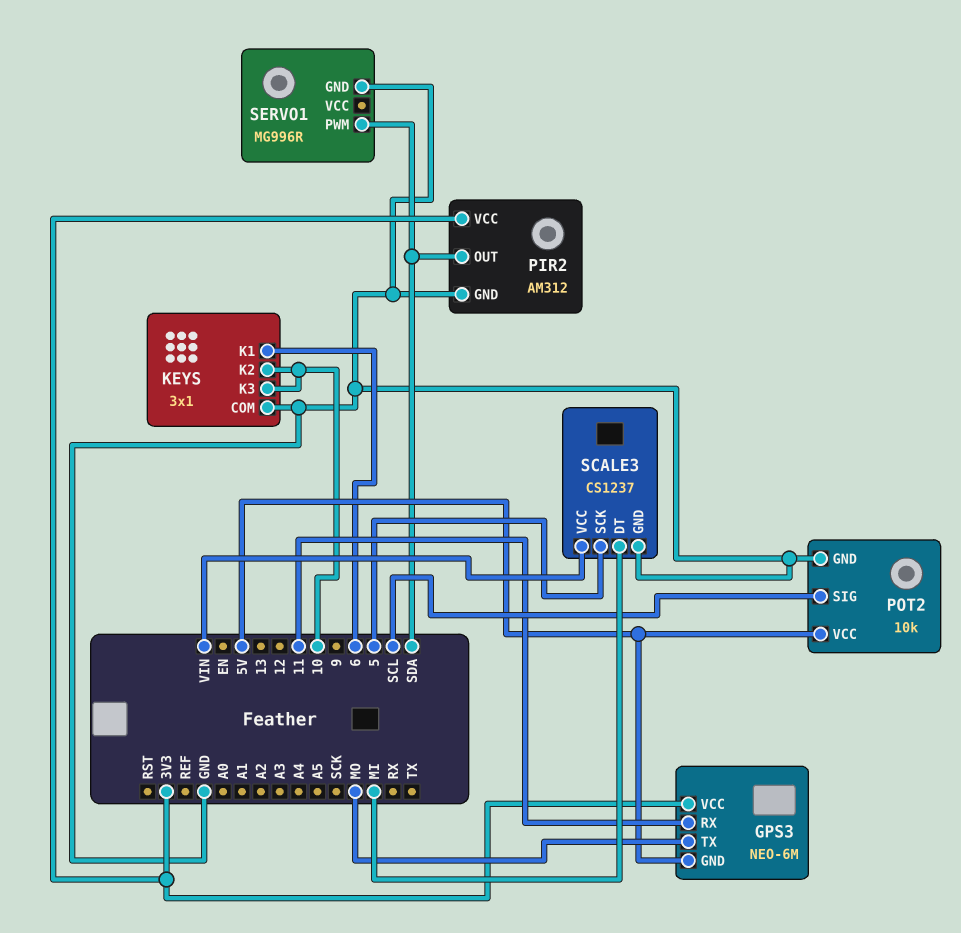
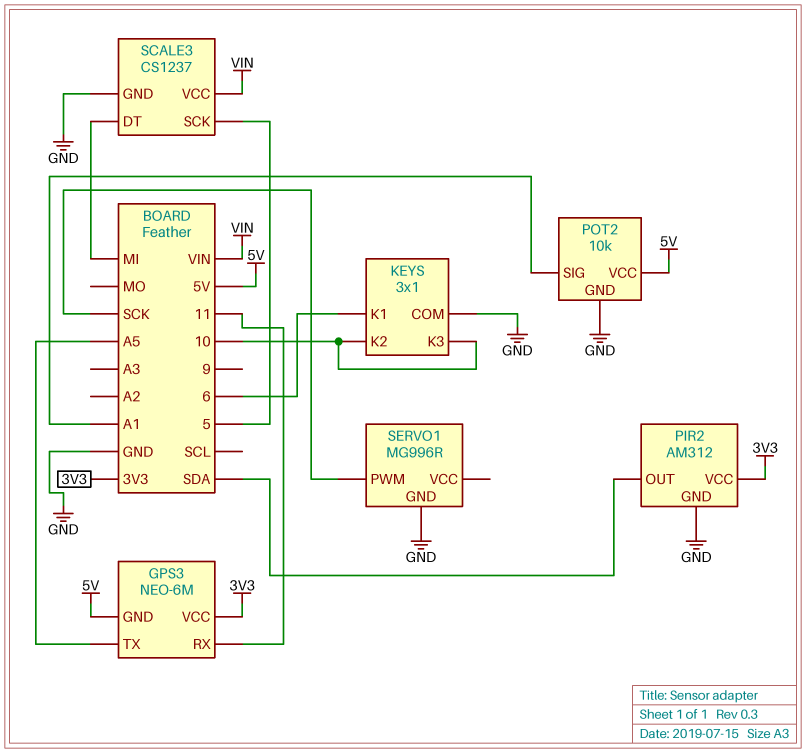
GPS3 pin TX: MO -> A5
POT2 pin SIG: SCL -> A1
SERVO1 pin PWM: SDA -> SCK

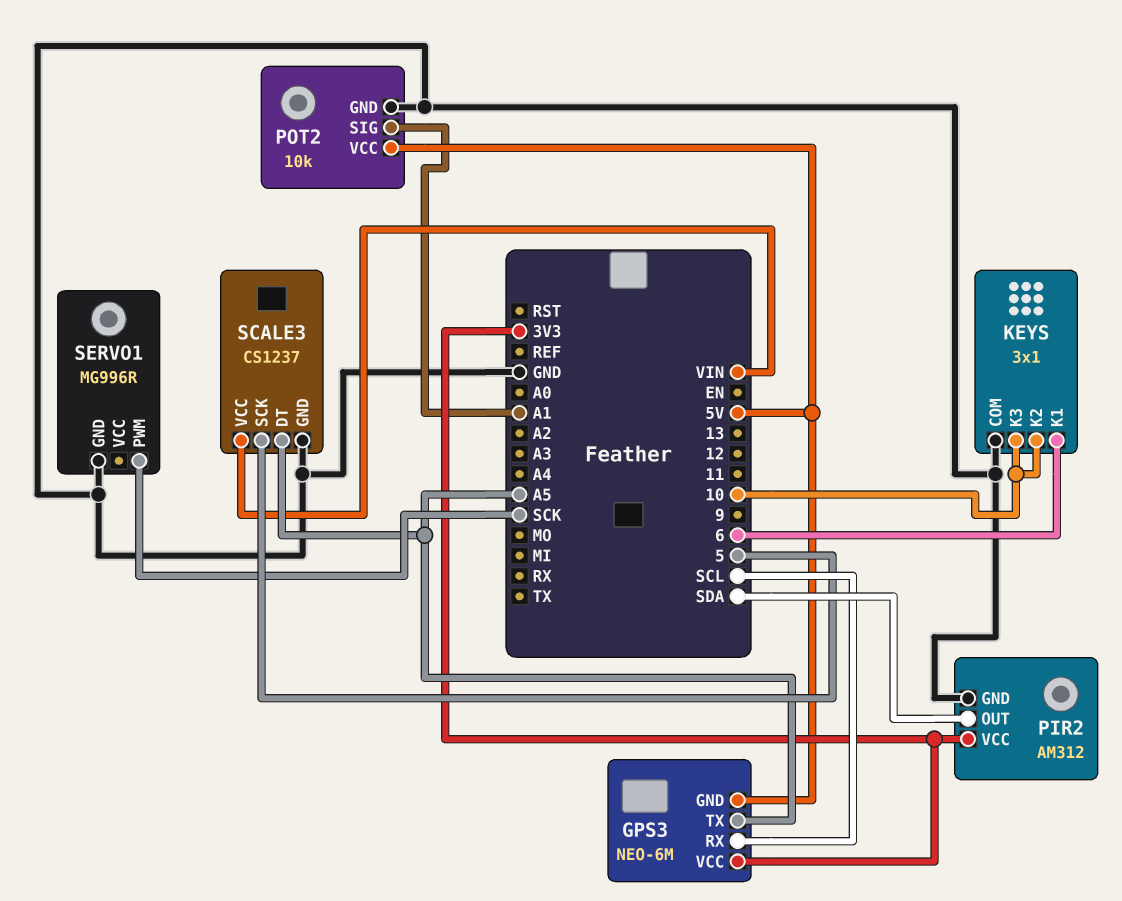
GPS3 pin RX: 11 -> SCL
SCALE3 pin DT: MI -> A5

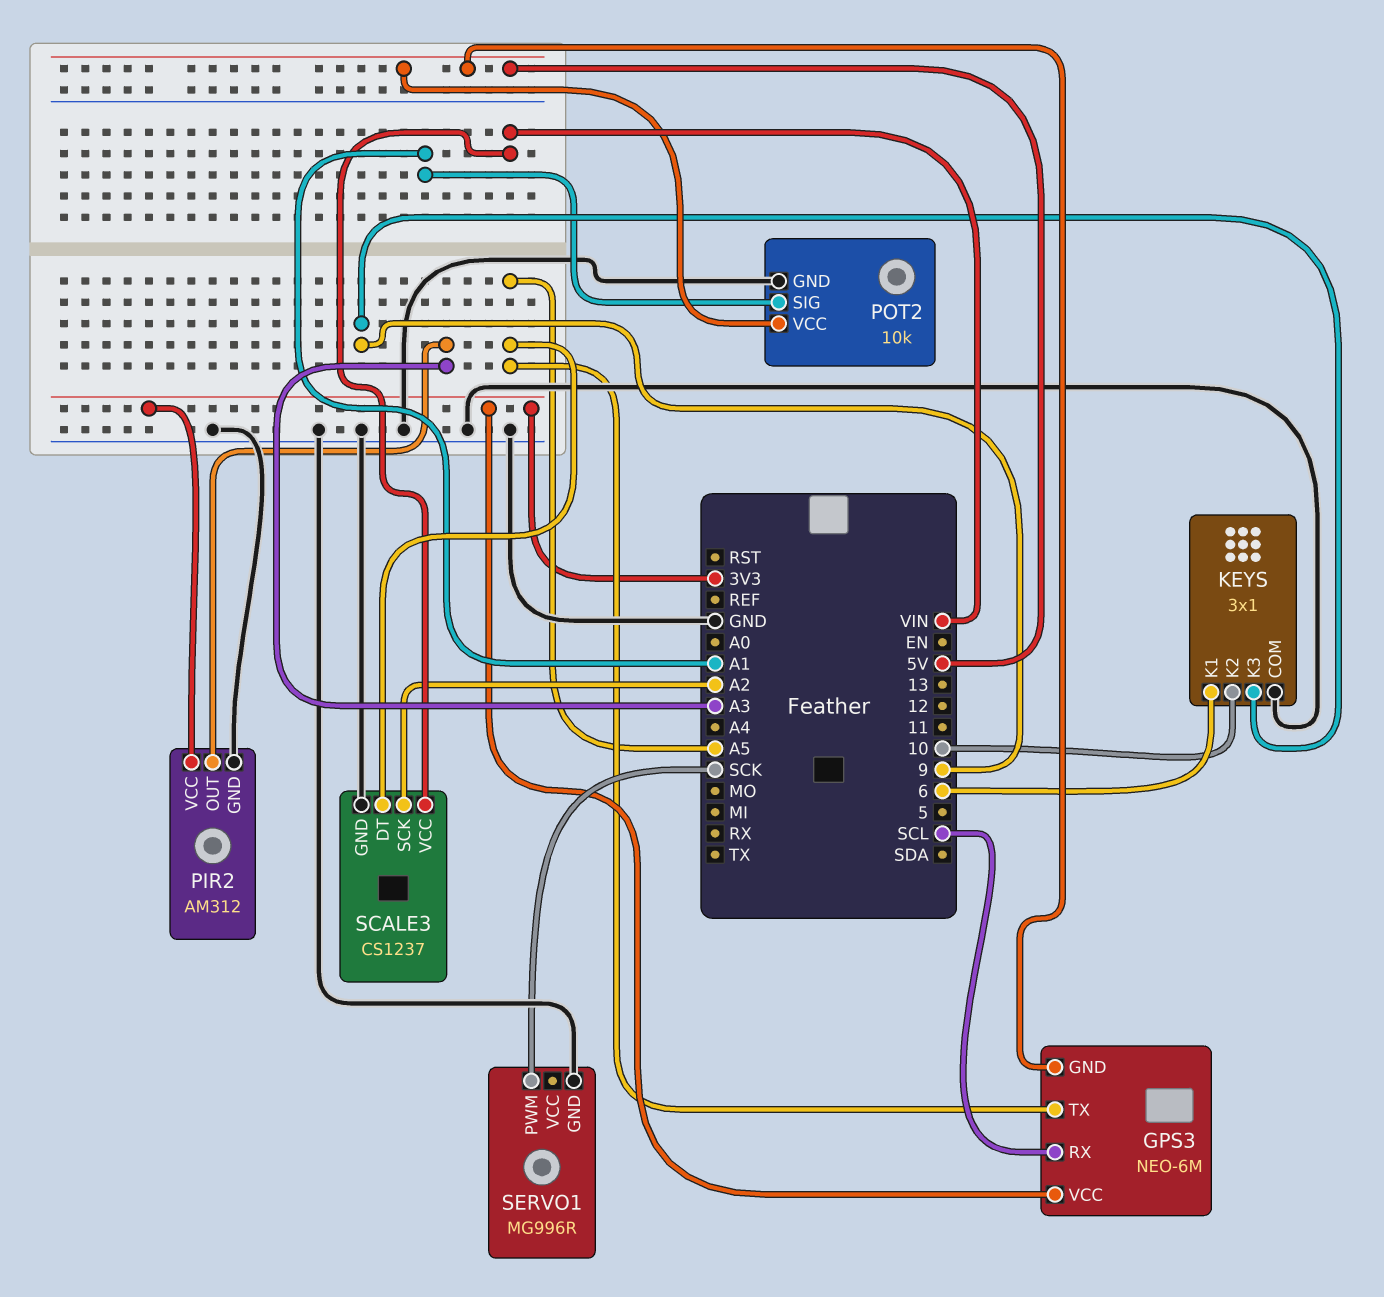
KEYS pin K3: 10 -> 9
PIR2 pin OUT: SDA -> A3
SCALE3 pin SCK: 5 -> A2

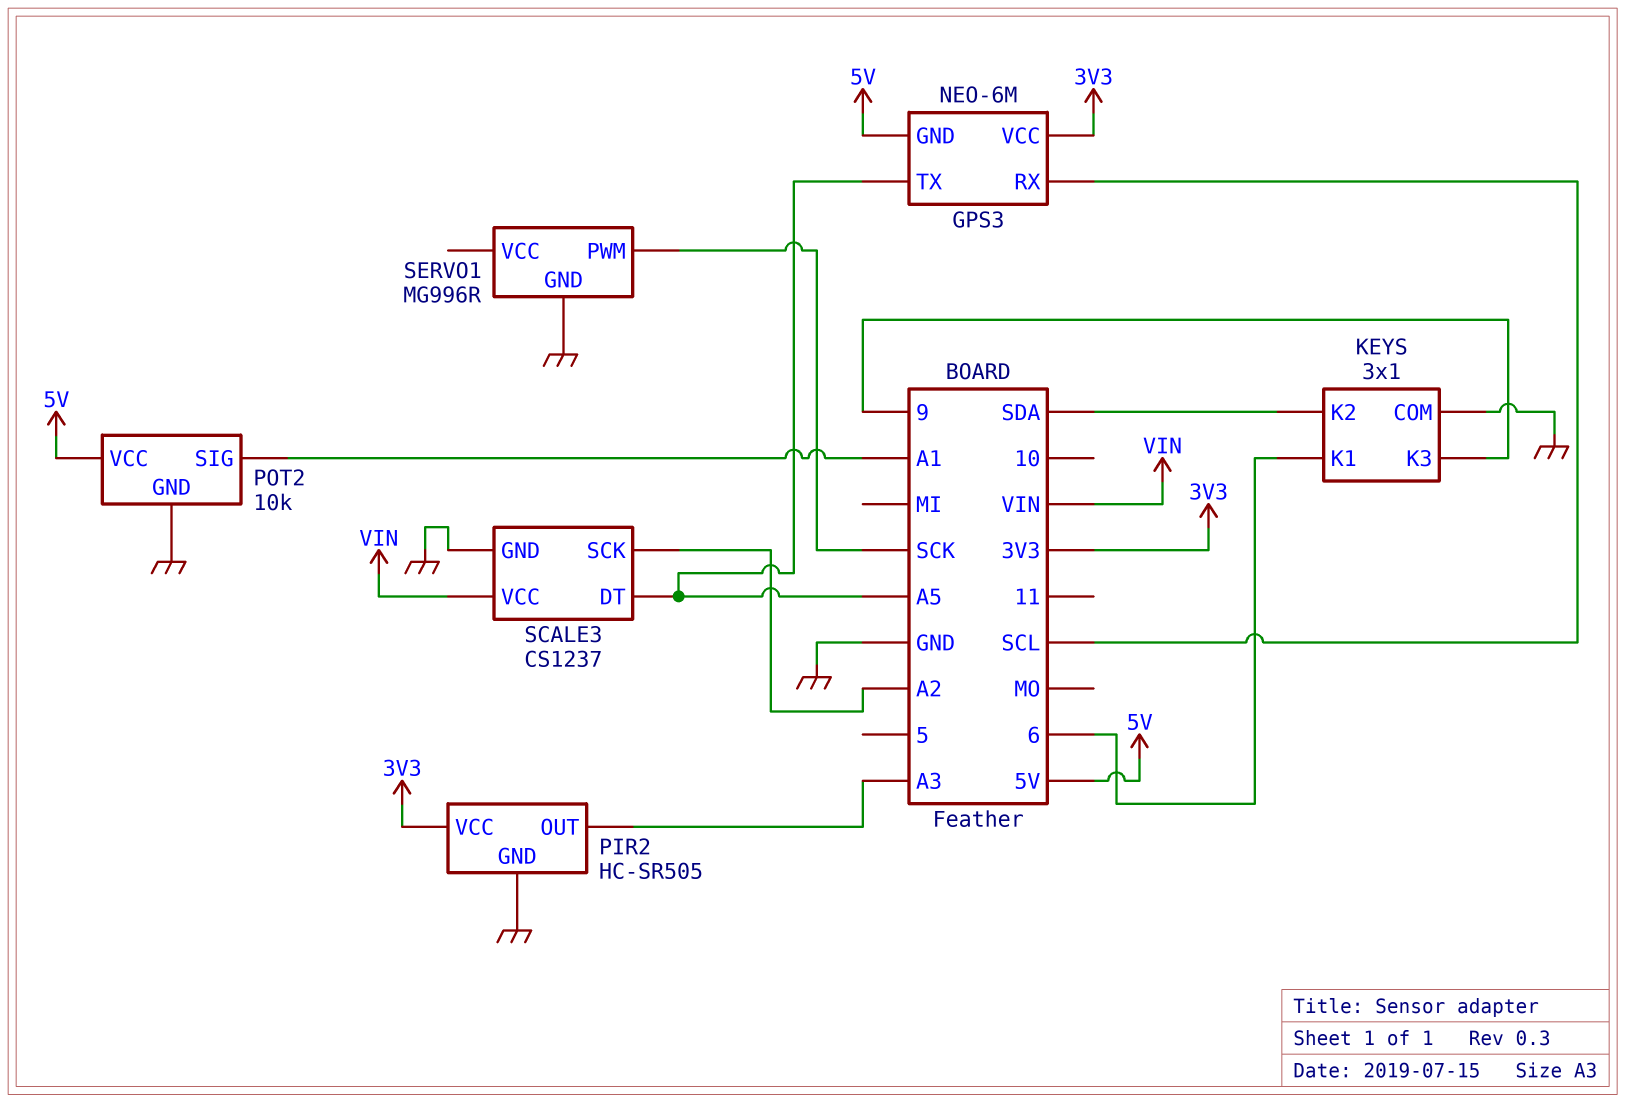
KEYS pin K2: 10 -> SDA
PIR2: AM312 -> HC-SR505

